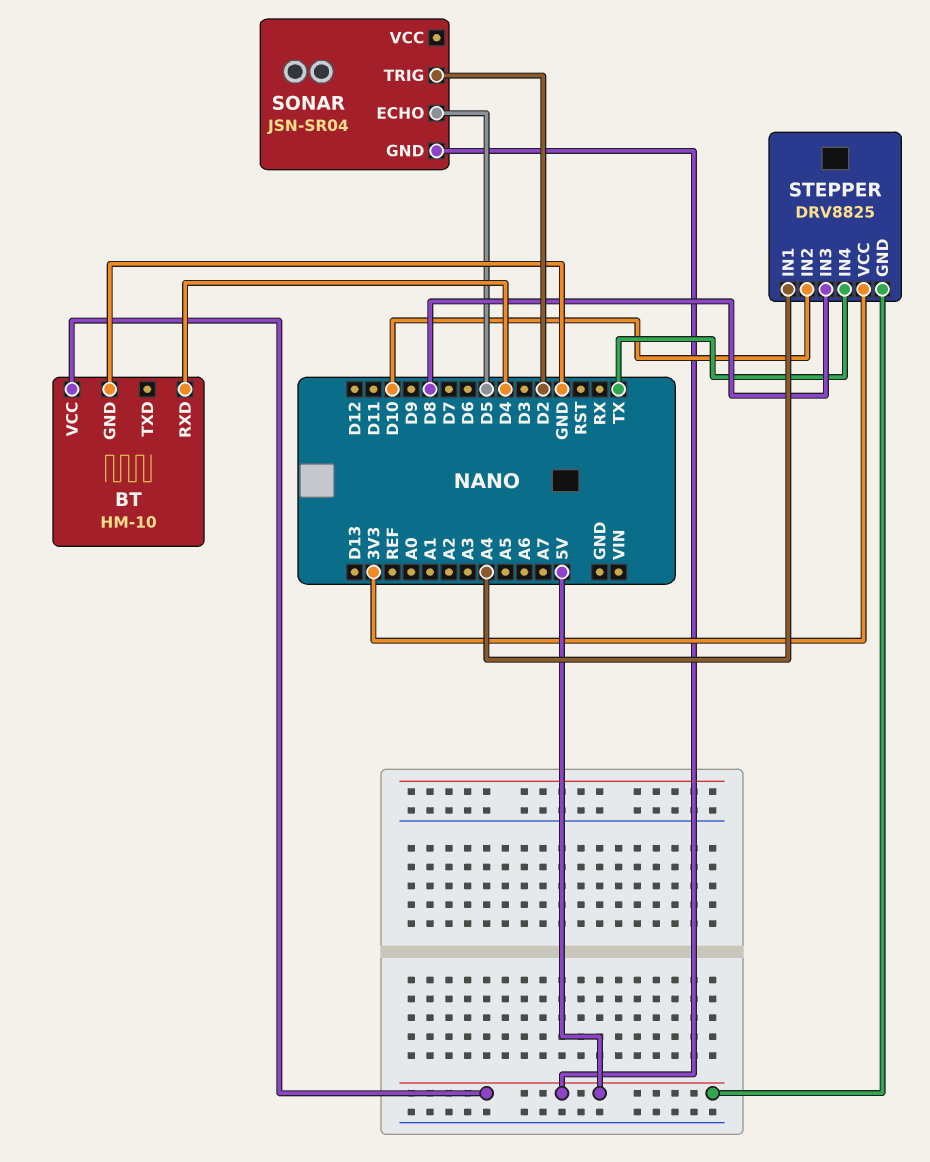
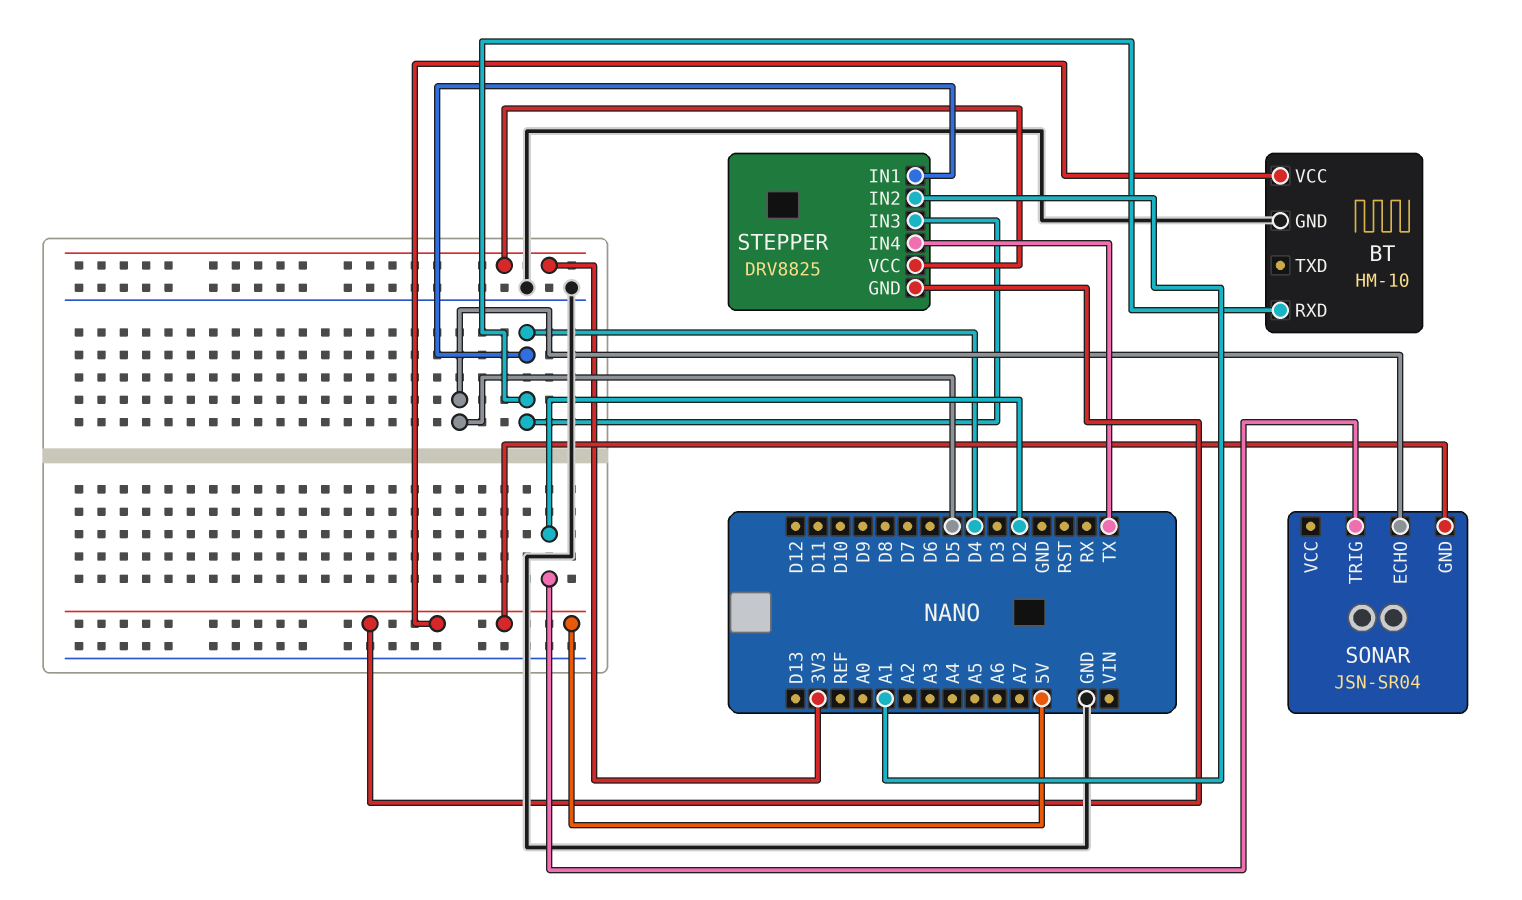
STEPPER pin IN1: A4 -> D4
STEPPER pin IN2: D10 -> A1
STEPPER pin IN3: D8 -> D4

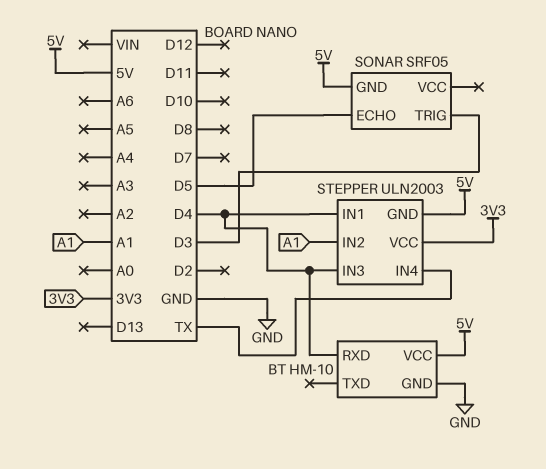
SONAR: JSN-SR04 -> SRF05
SONAR pin TRIG: D2 -> D3
STEPPER: DRV8825 -> ULN2003

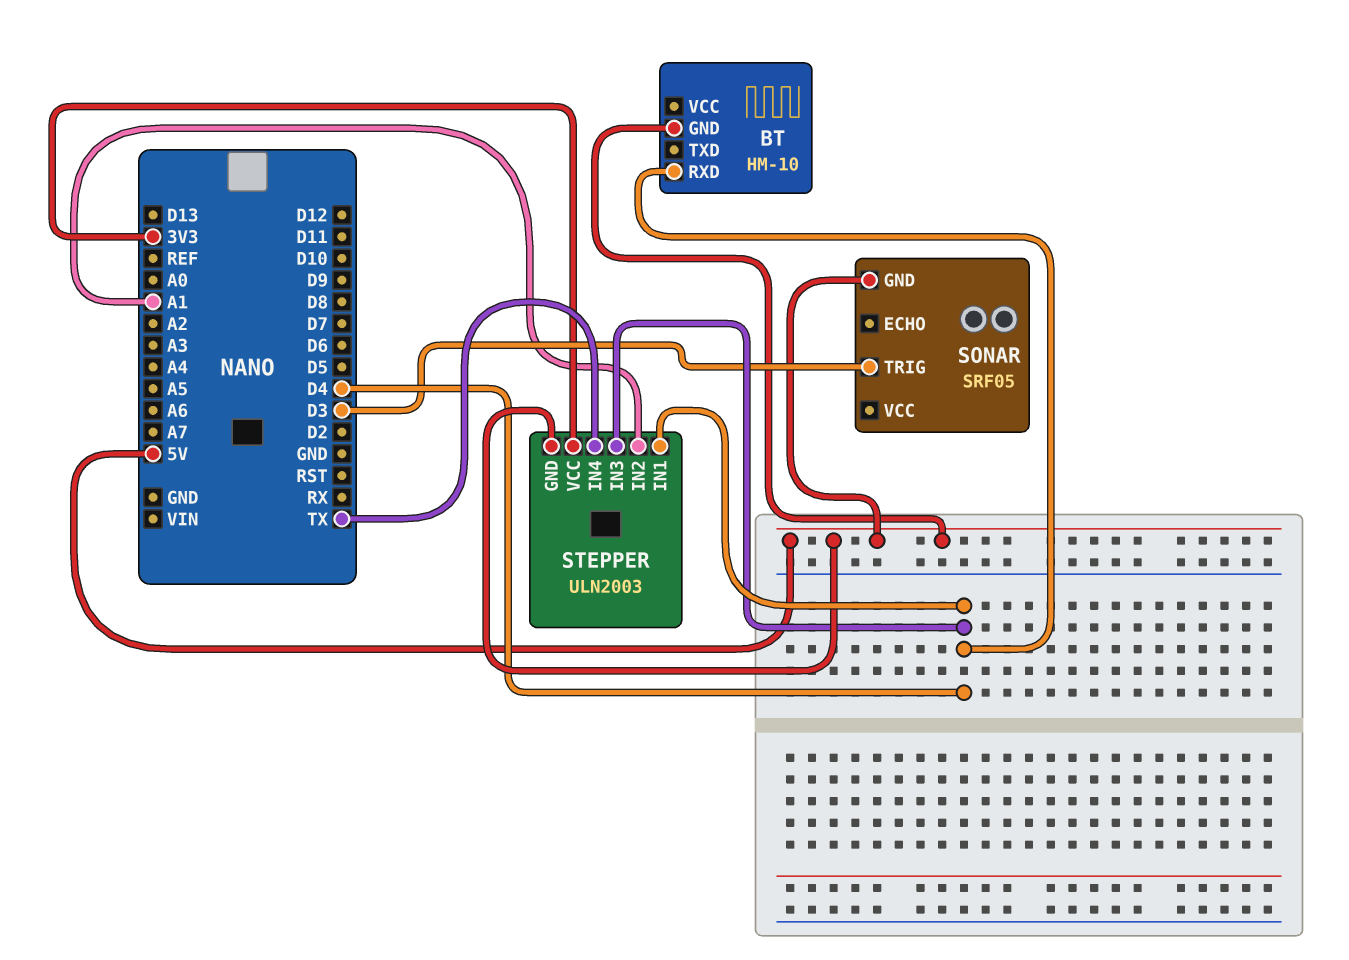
BT pin GND: GND -> 5V
BT pin VCC: 5V -> none
SONAR pin ECHO: D5 -> none

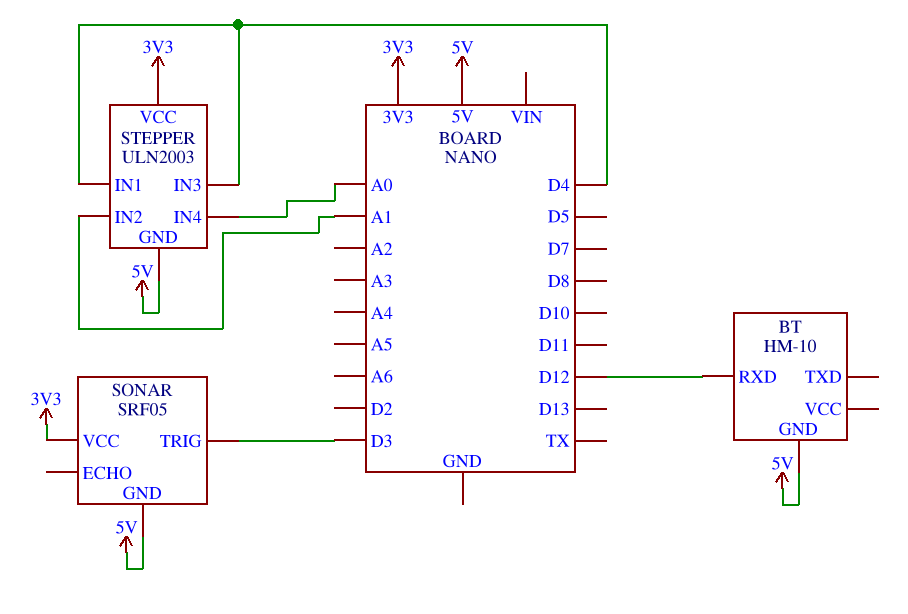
BT pin RXD: D4 -> D12
SONAR pin VCC: none -> 3V3
STEPPER pin IN4: TX -> A0

